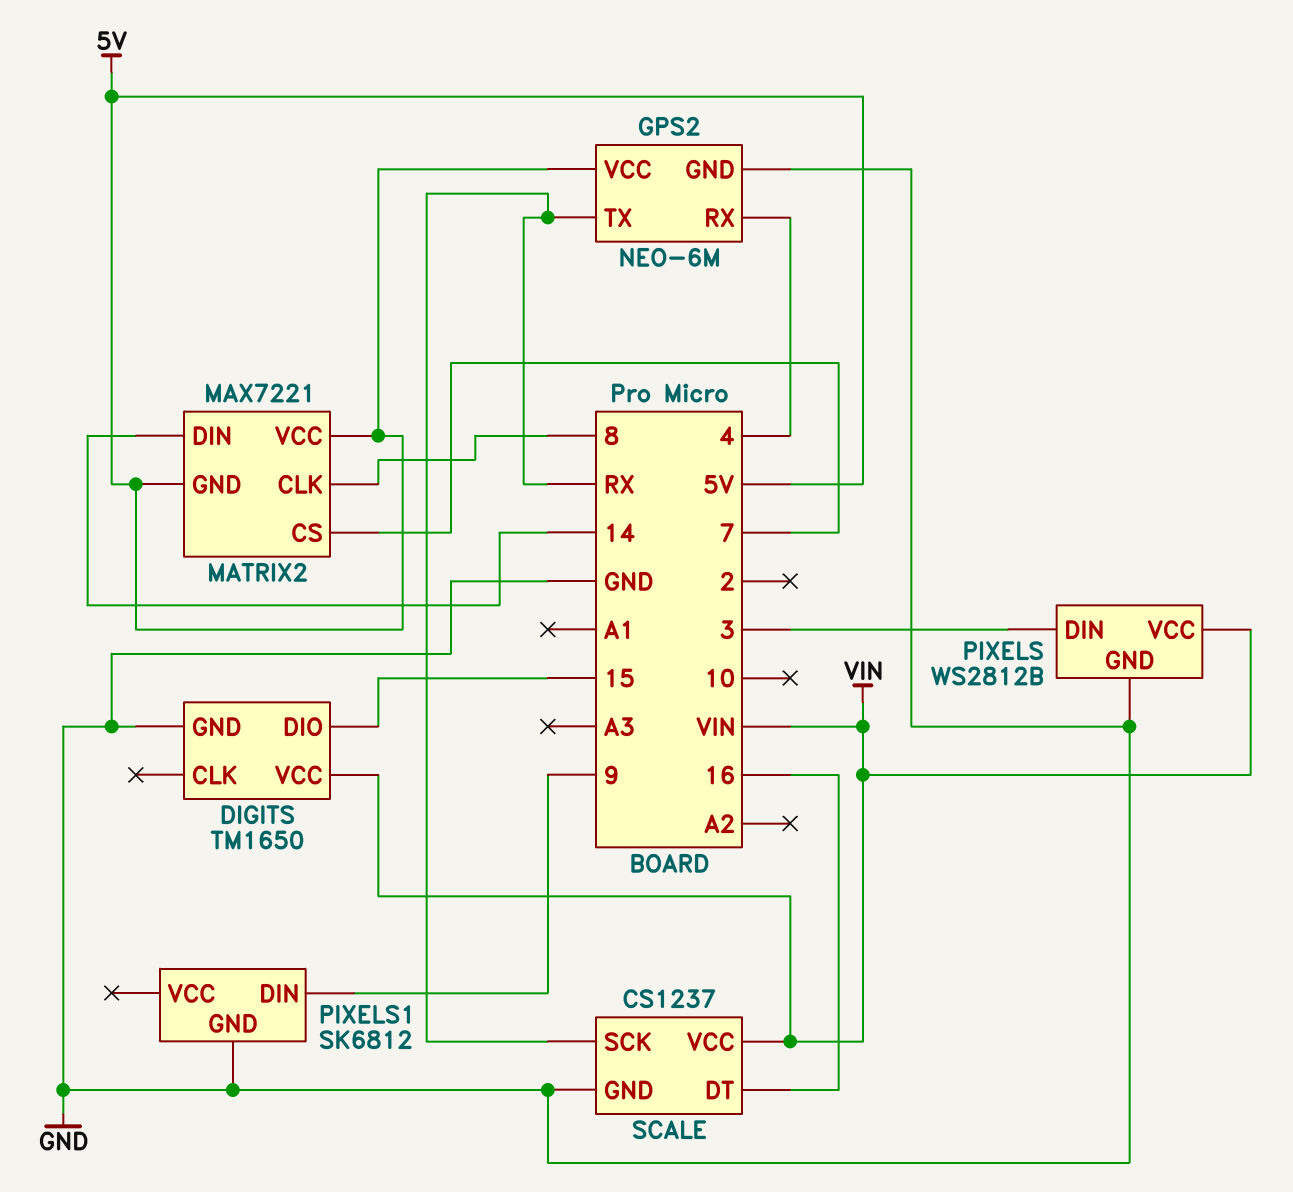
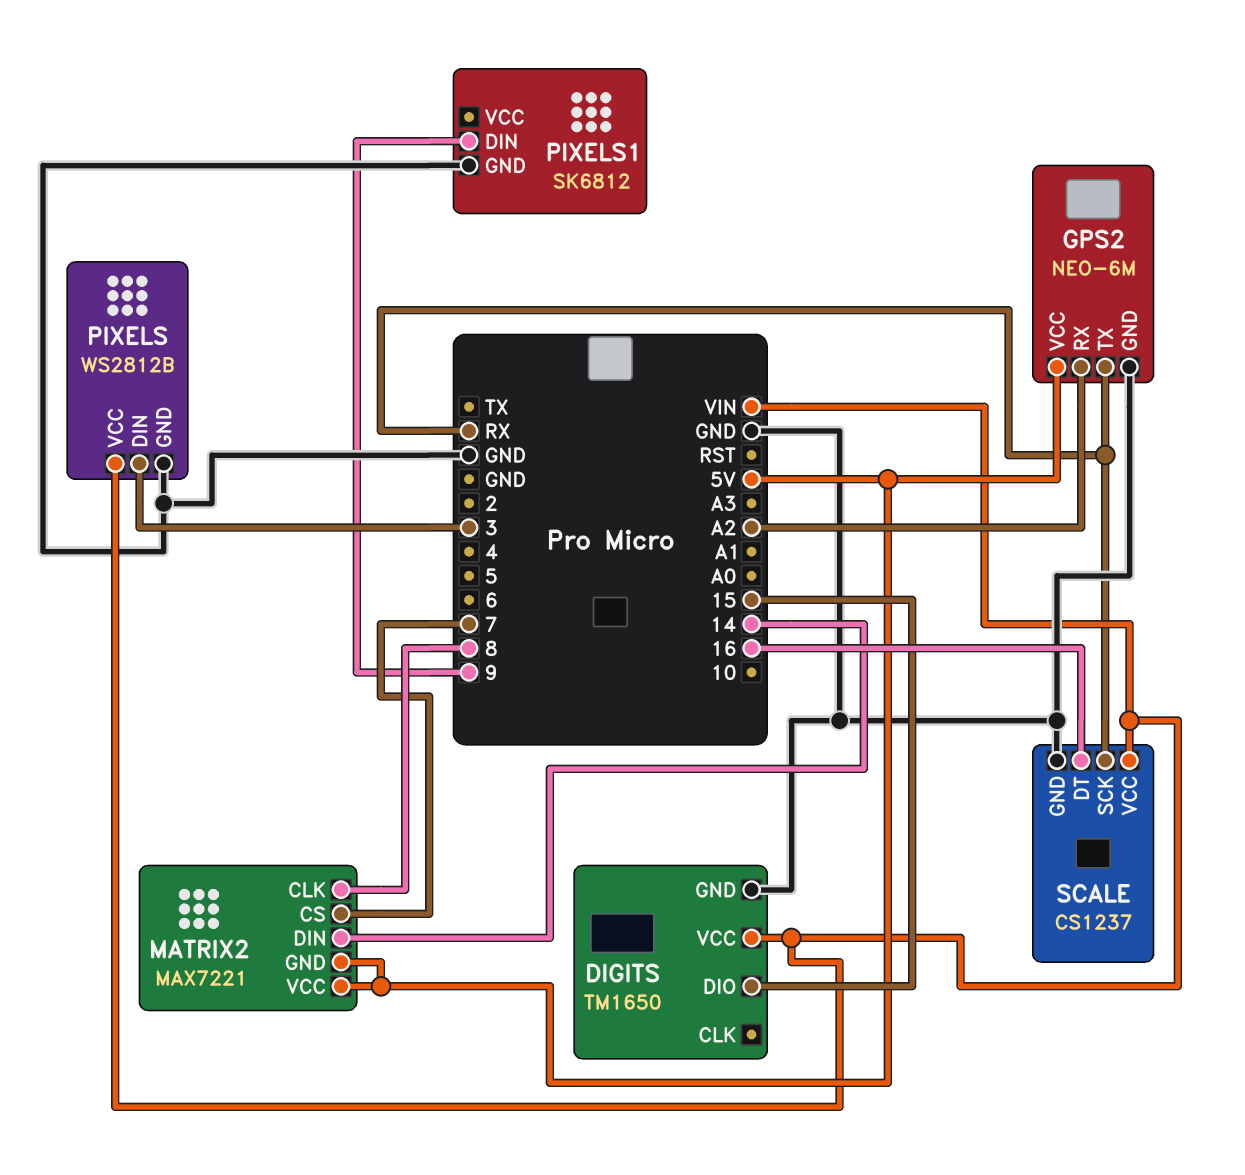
GPS2 pin RX: 4 -> A2

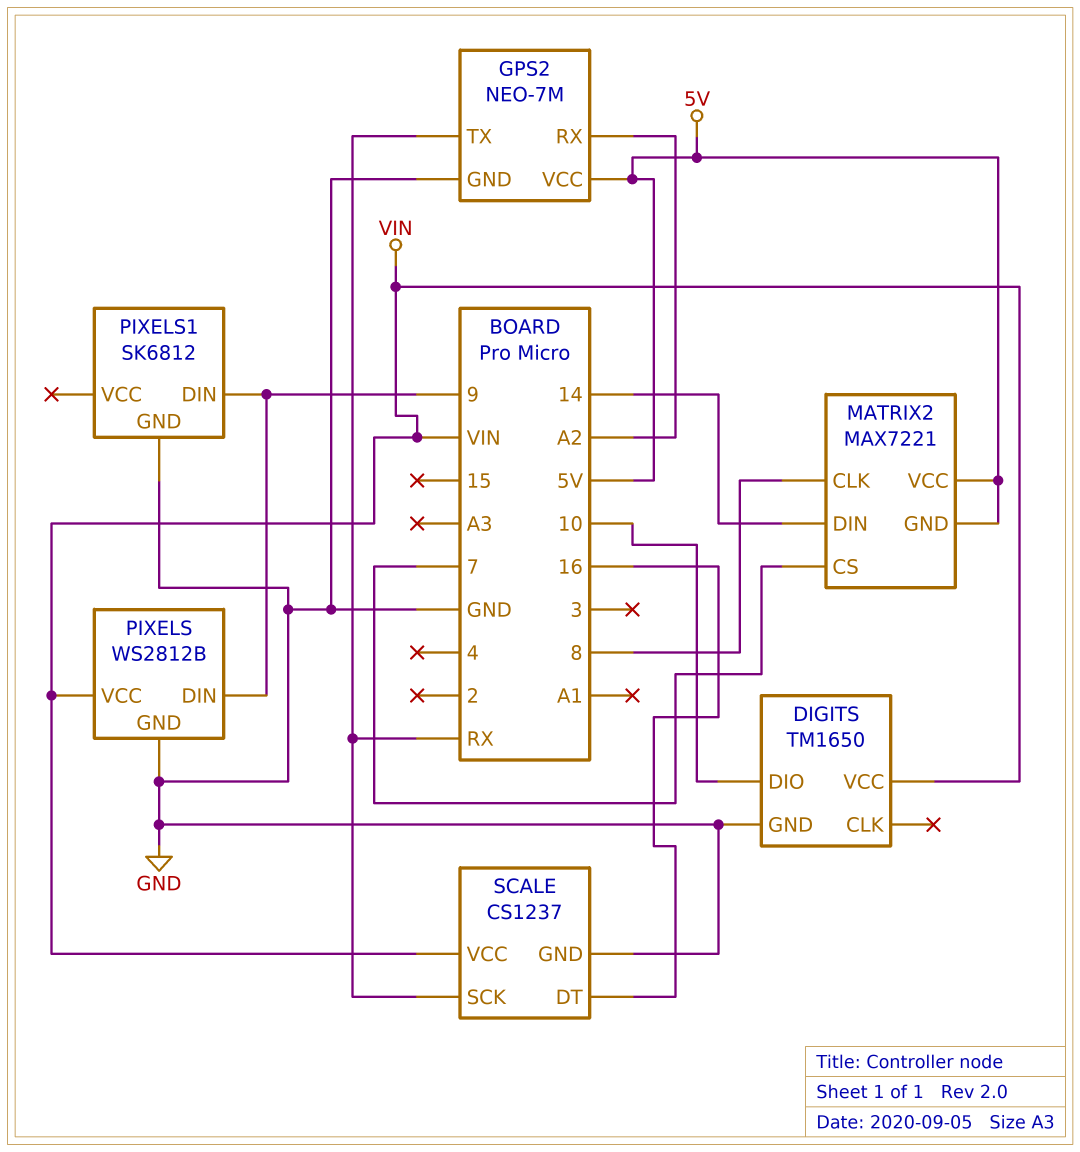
DIGITS pin DIO: 15 -> 10
GPS2: NEO-6M -> NEO-7M
PIXELS pin DIN: 3 -> 9

